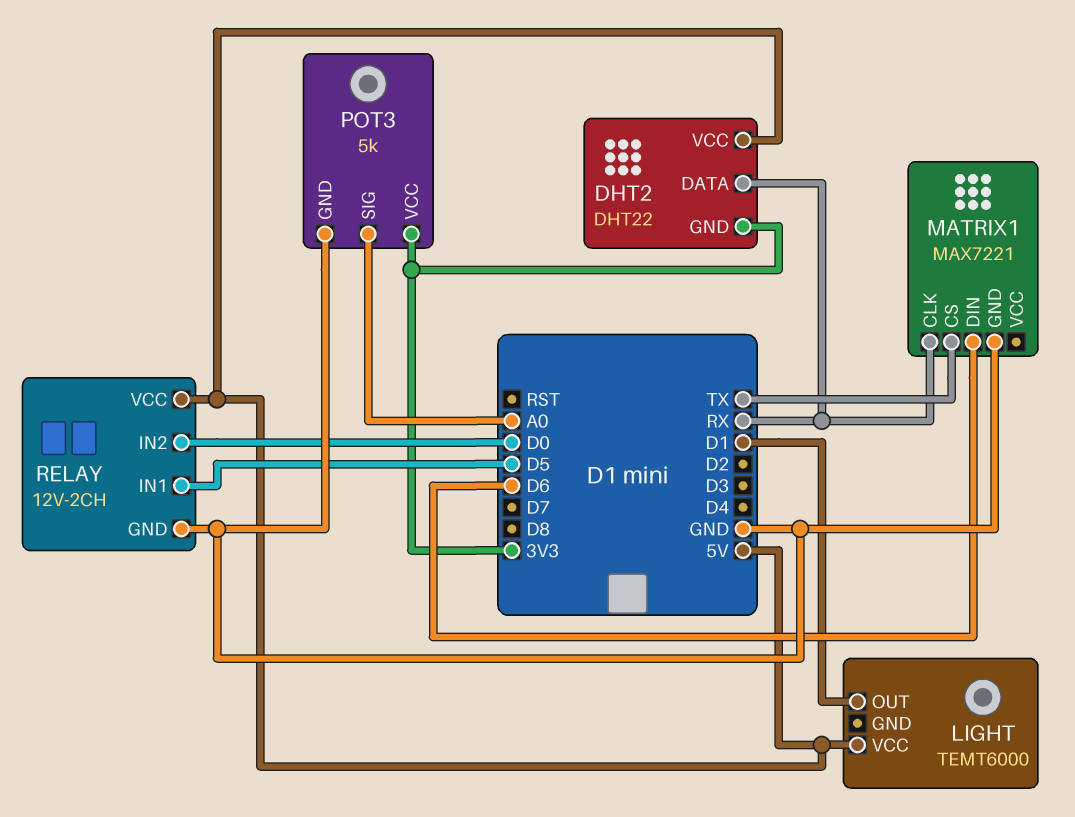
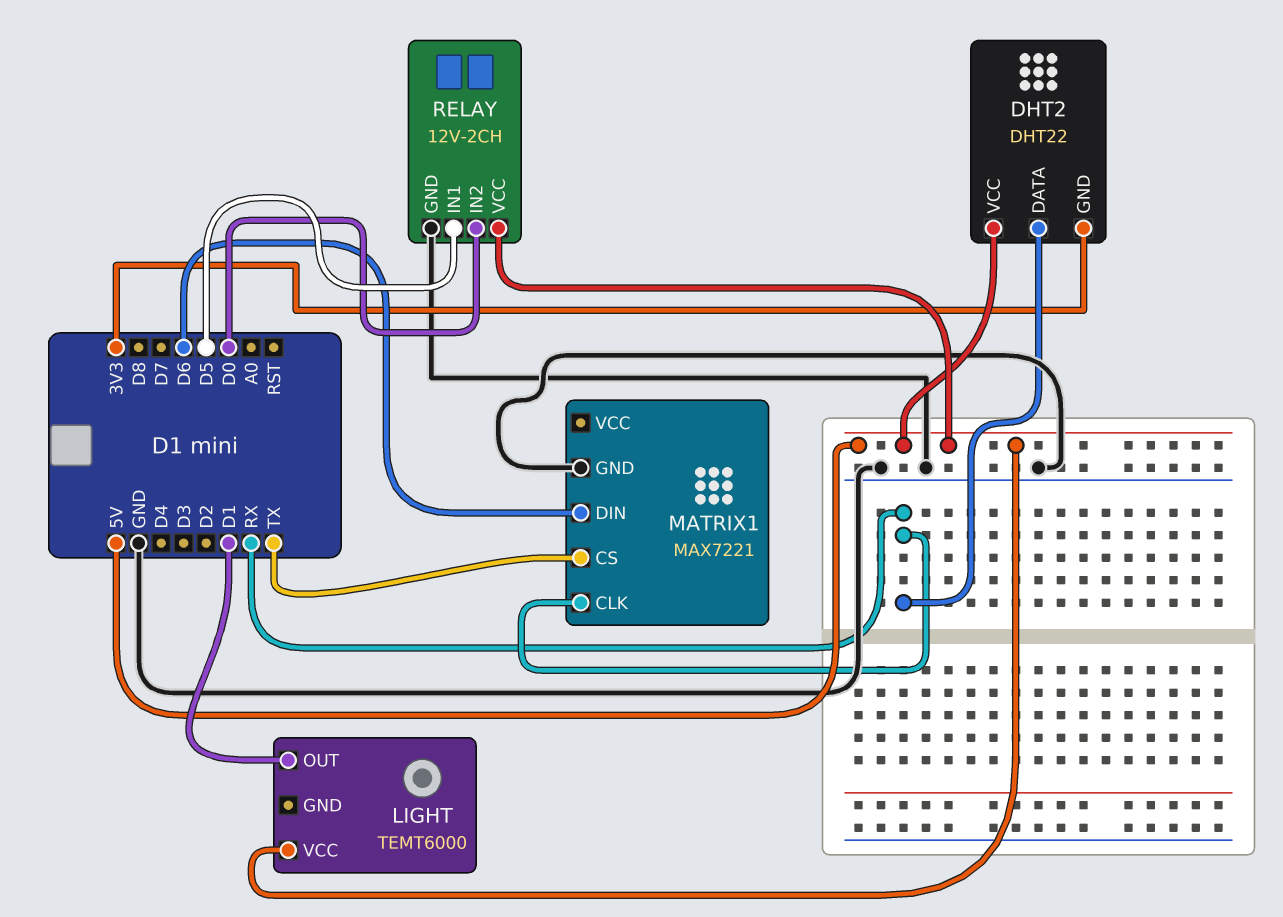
POT3: 5k -> none
POT3 pin GND: GND -> none
POT3 pin SIG: A0 -> none
POT3 pin VCC: 3V3 -> none

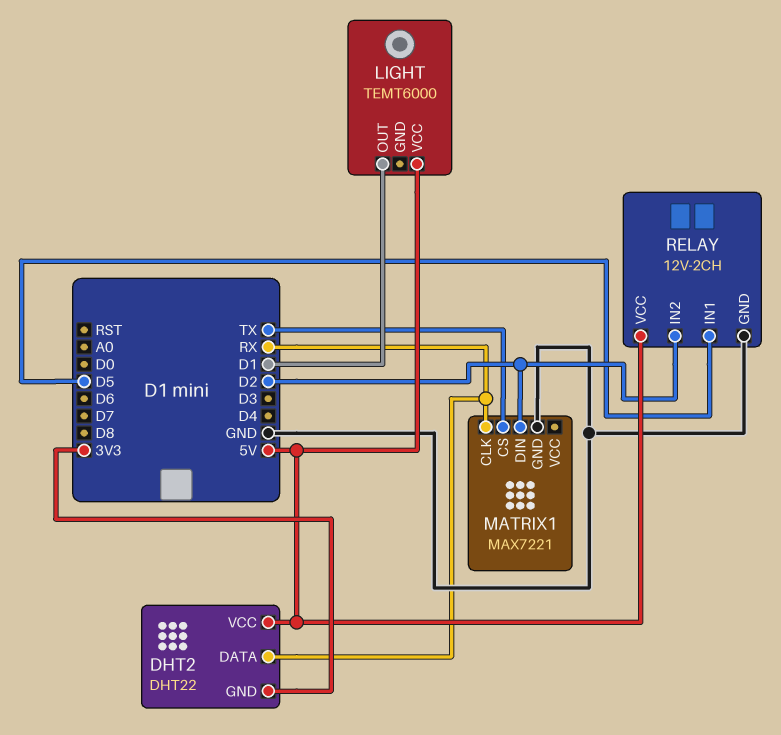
MATRIX1 pin DIN: D6 -> D2
RELAY pin IN2: D0 -> D2

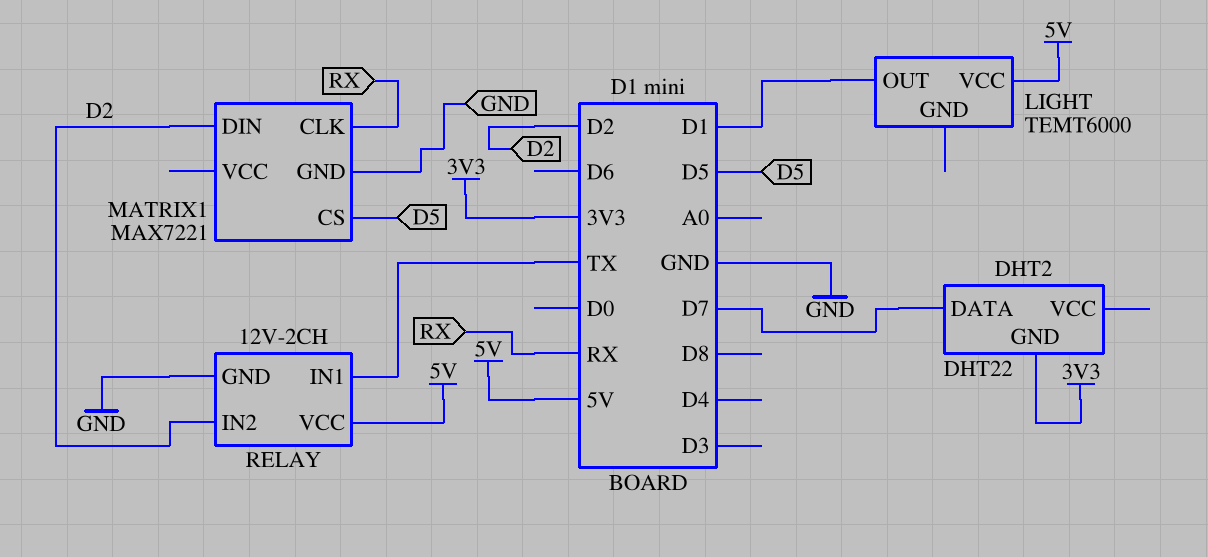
DHT2 pin DATA: RX -> D7
DHT2 pin VCC: 5V -> none
MATRIX1 pin CS: TX -> D5
RELAY pin IN1: D5 -> TX

